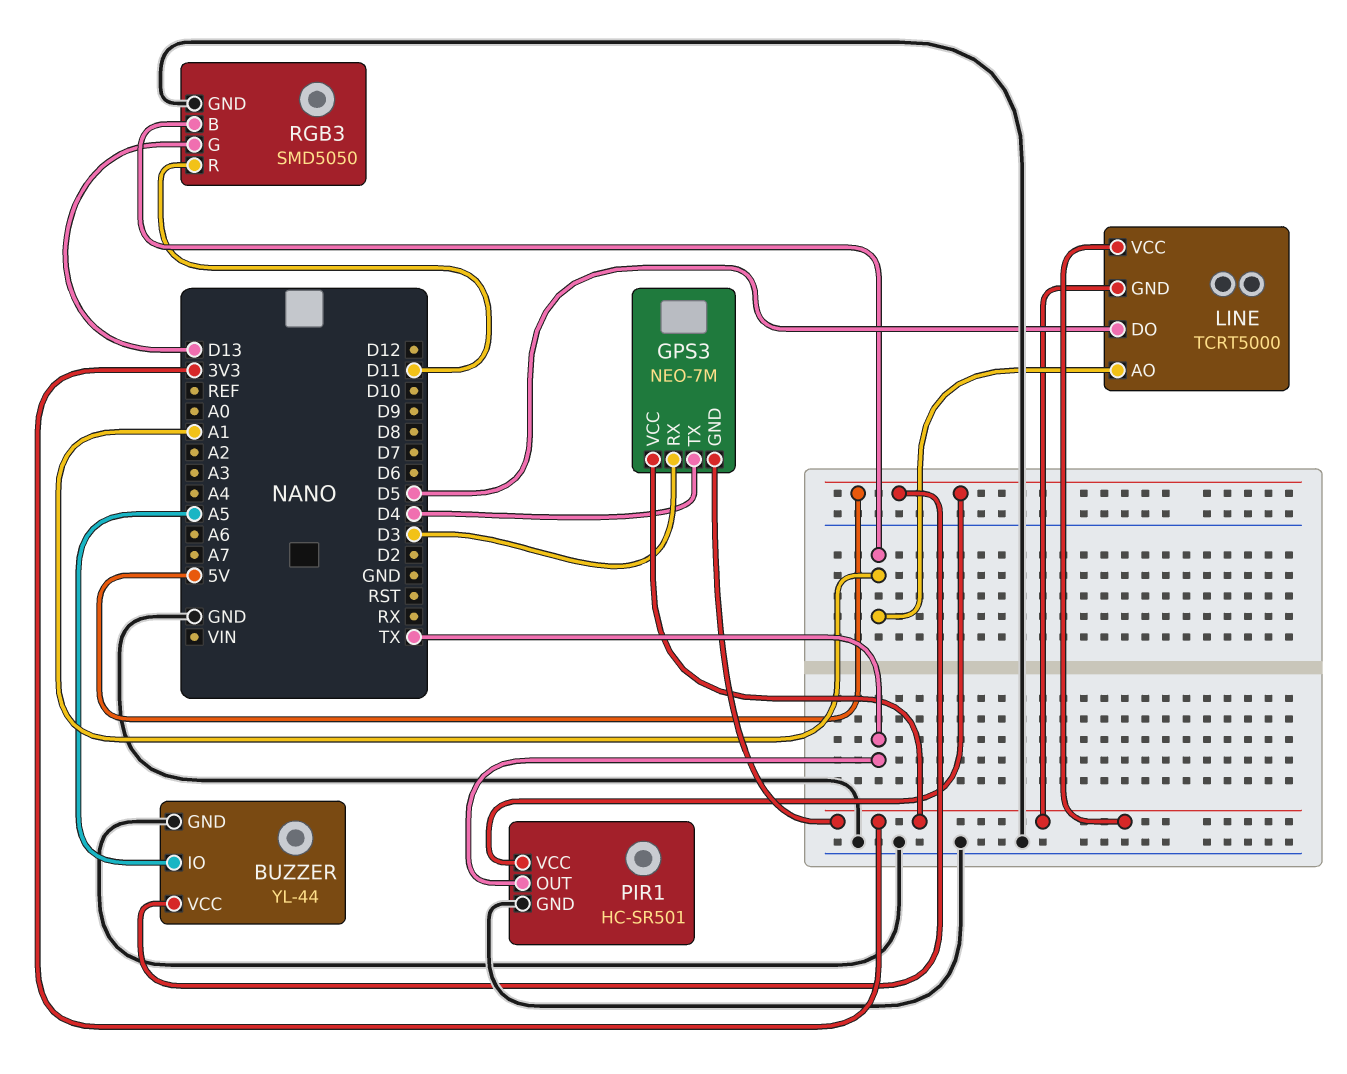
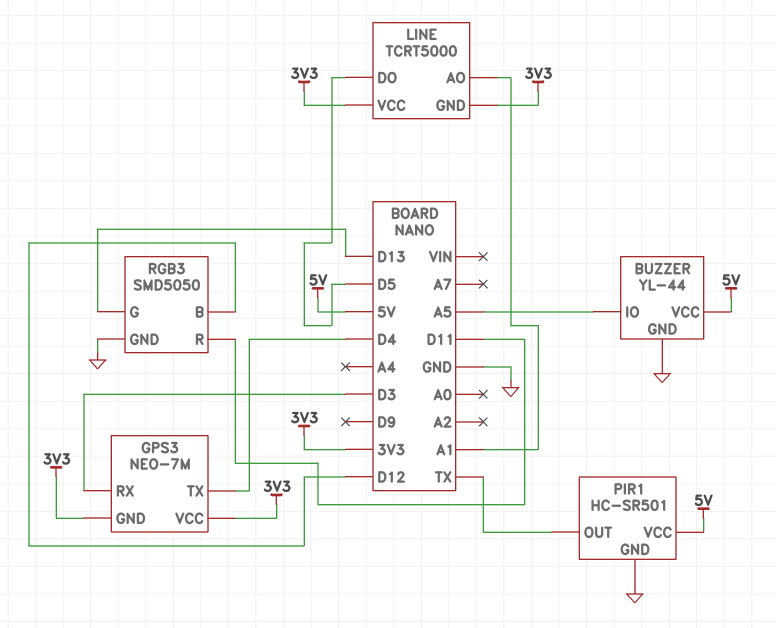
RGB3 pin B: A1 -> D12

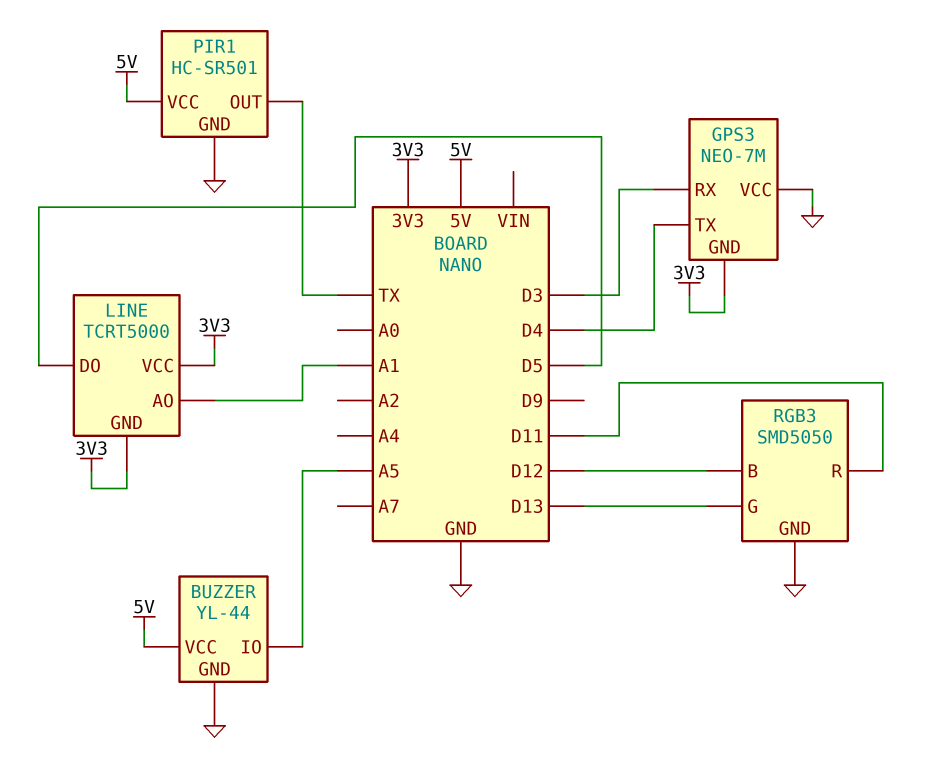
GPS3 pin VCC: 3V3 -> GND

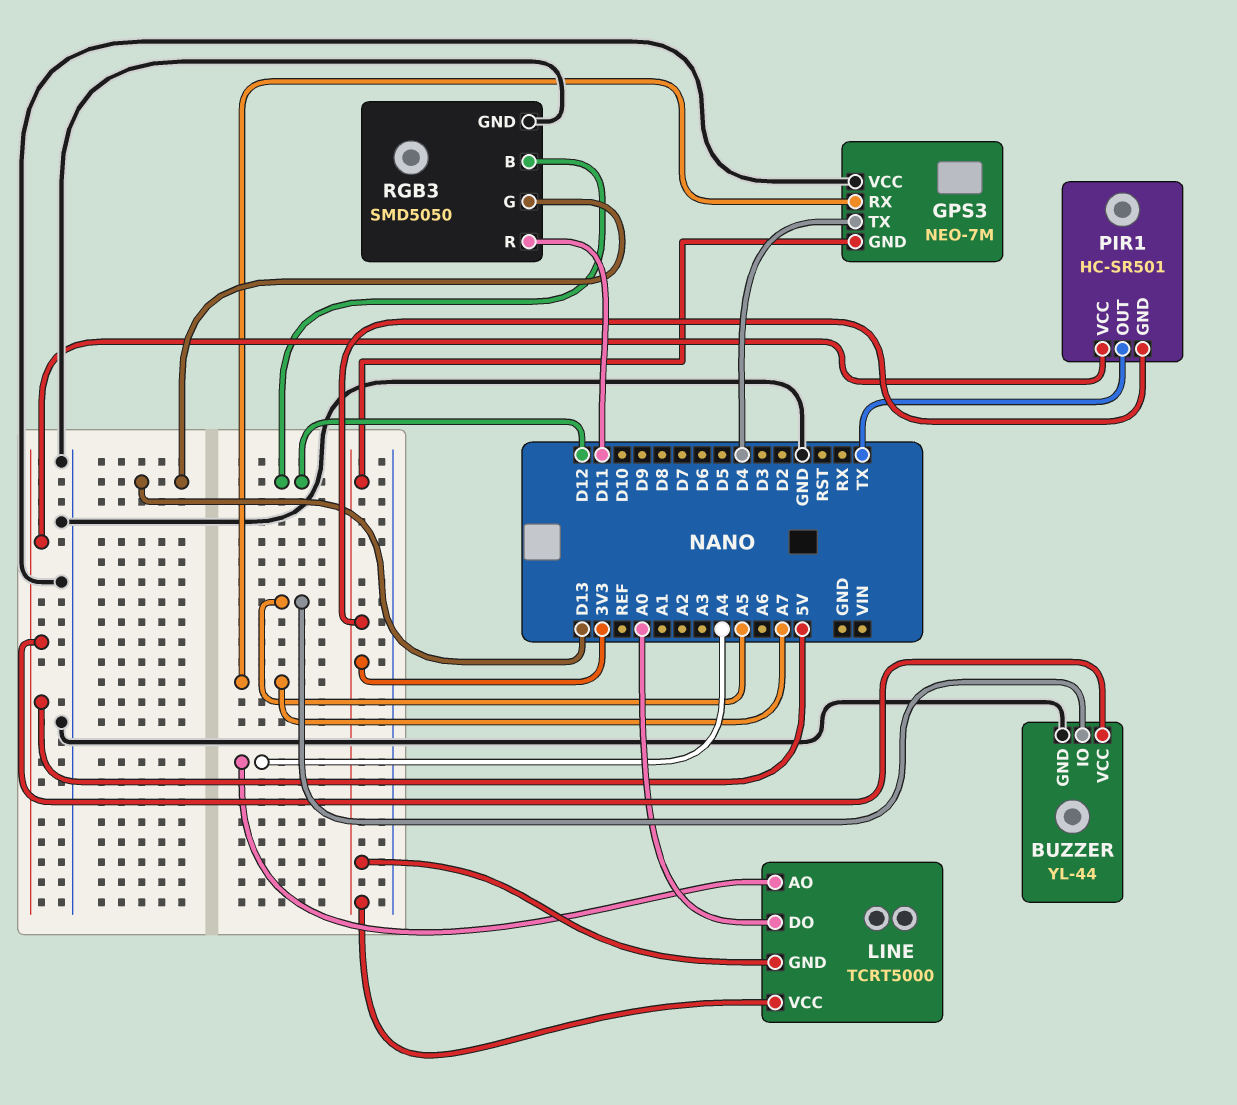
GPS3 pin RX: D3 -> A7
LINE pin AO: A1 -> A4
LINE pin DO: D5 -> A0
PIR1 pin GND: GND -> 3V3

